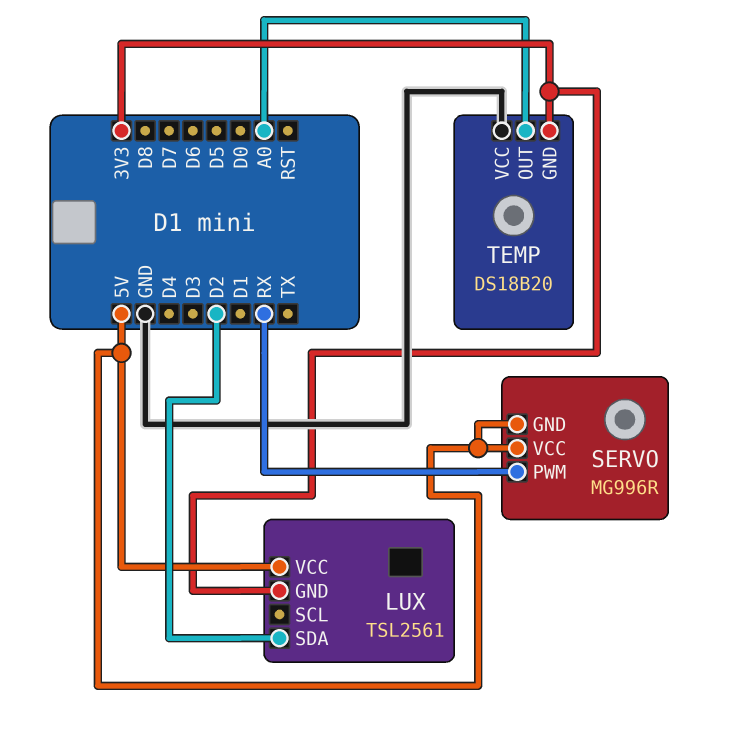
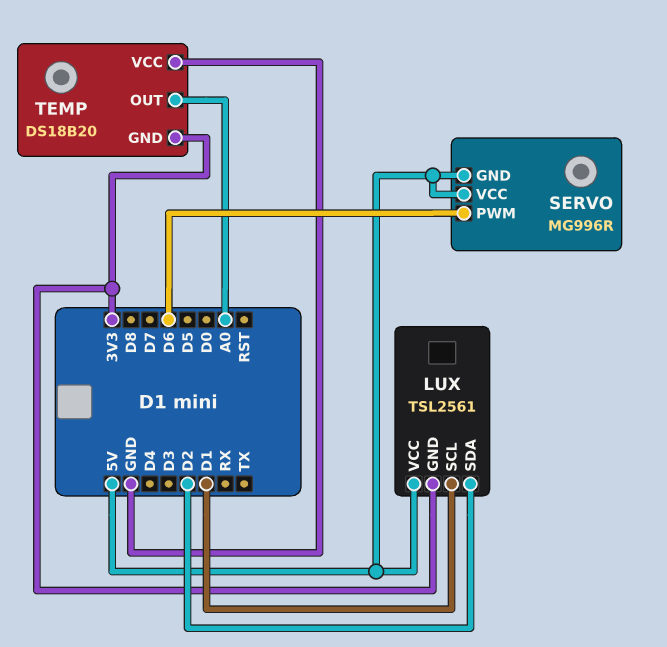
LUX pin SCL: none -> D1
SERVO pin PWM: RX -> D6

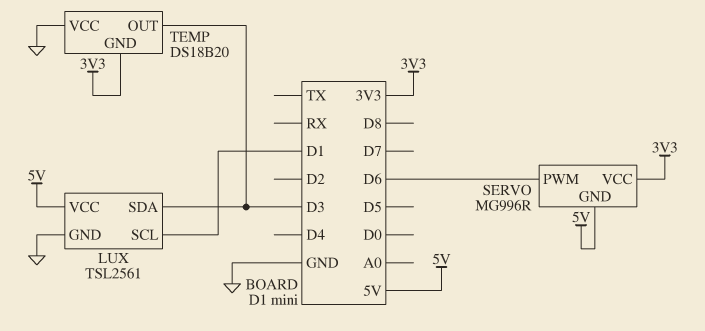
LUX pin GND: 3V3 -> GND
LUX pin SDA: D2 -> D3
SERVO pin VCC: 5V -> 3V3
TEMP pin OUT: A0 -> D3

